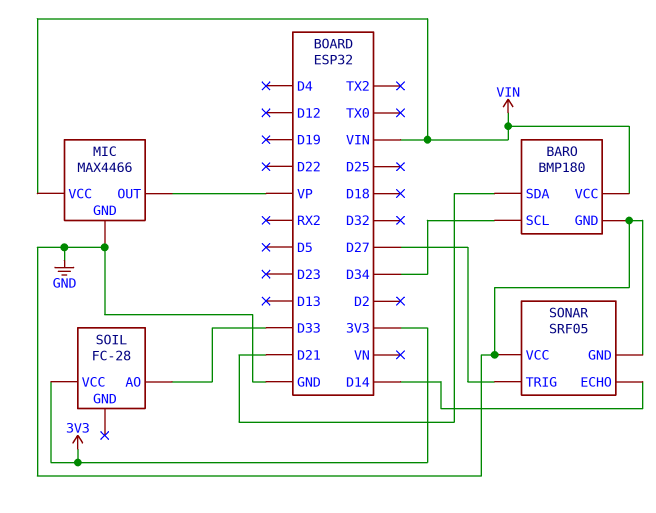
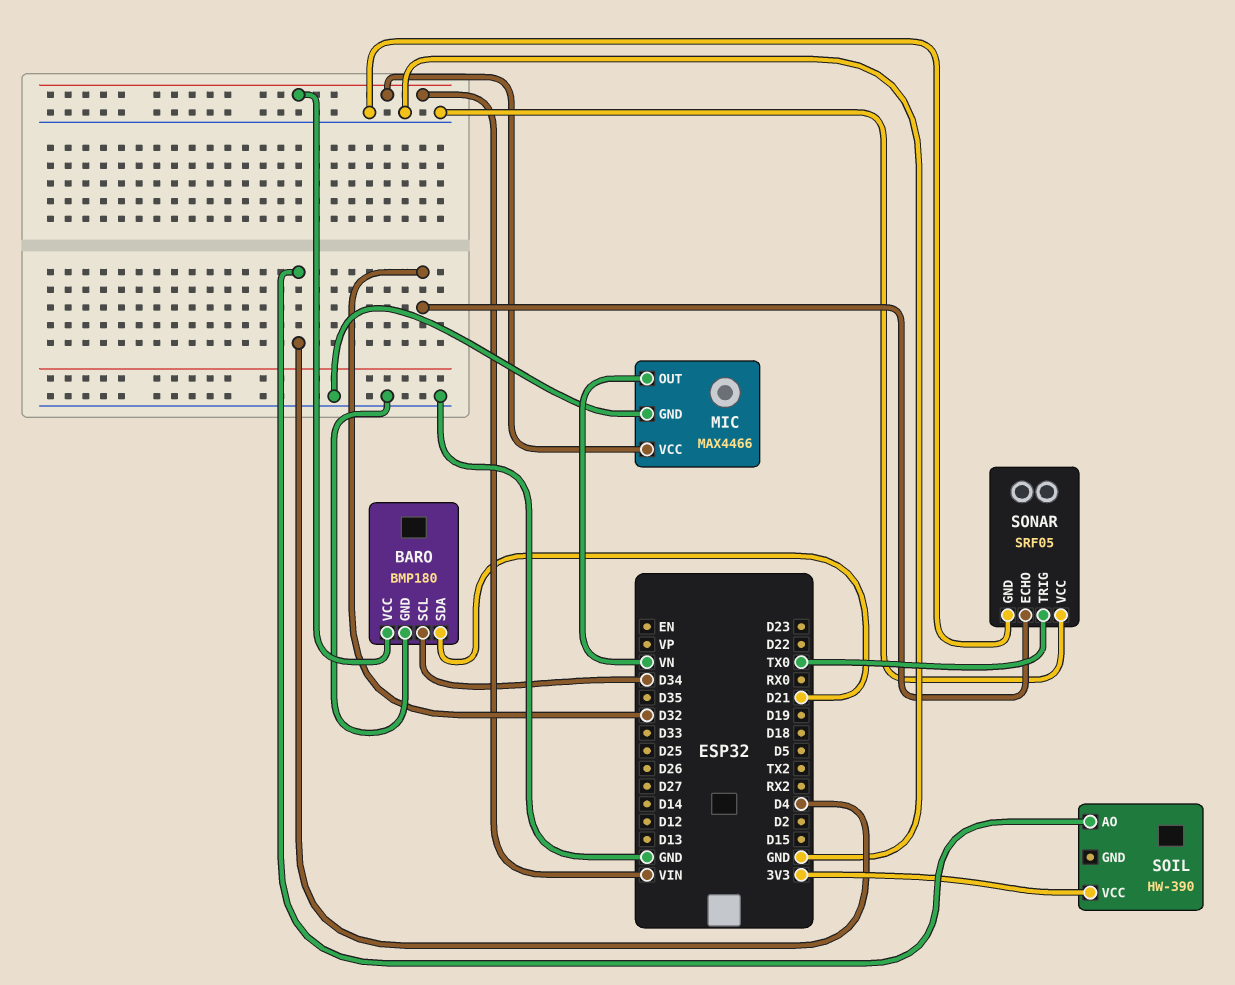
MIC pin OUT: VP -> VN
SOIL: FC-28 -> HW-390
SOIL pin AO: D33 -> D4
SONAR pin ECHO: D14 -> D32
SONAR pin TRIG: D27 -> TX0

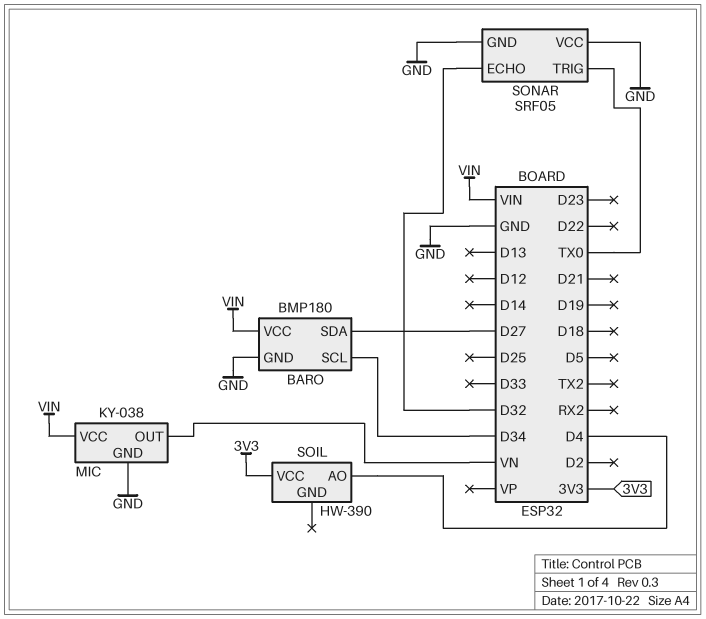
BARO pin SDA: D21 -> D27
MIC: MAX4466 -> KY-038

